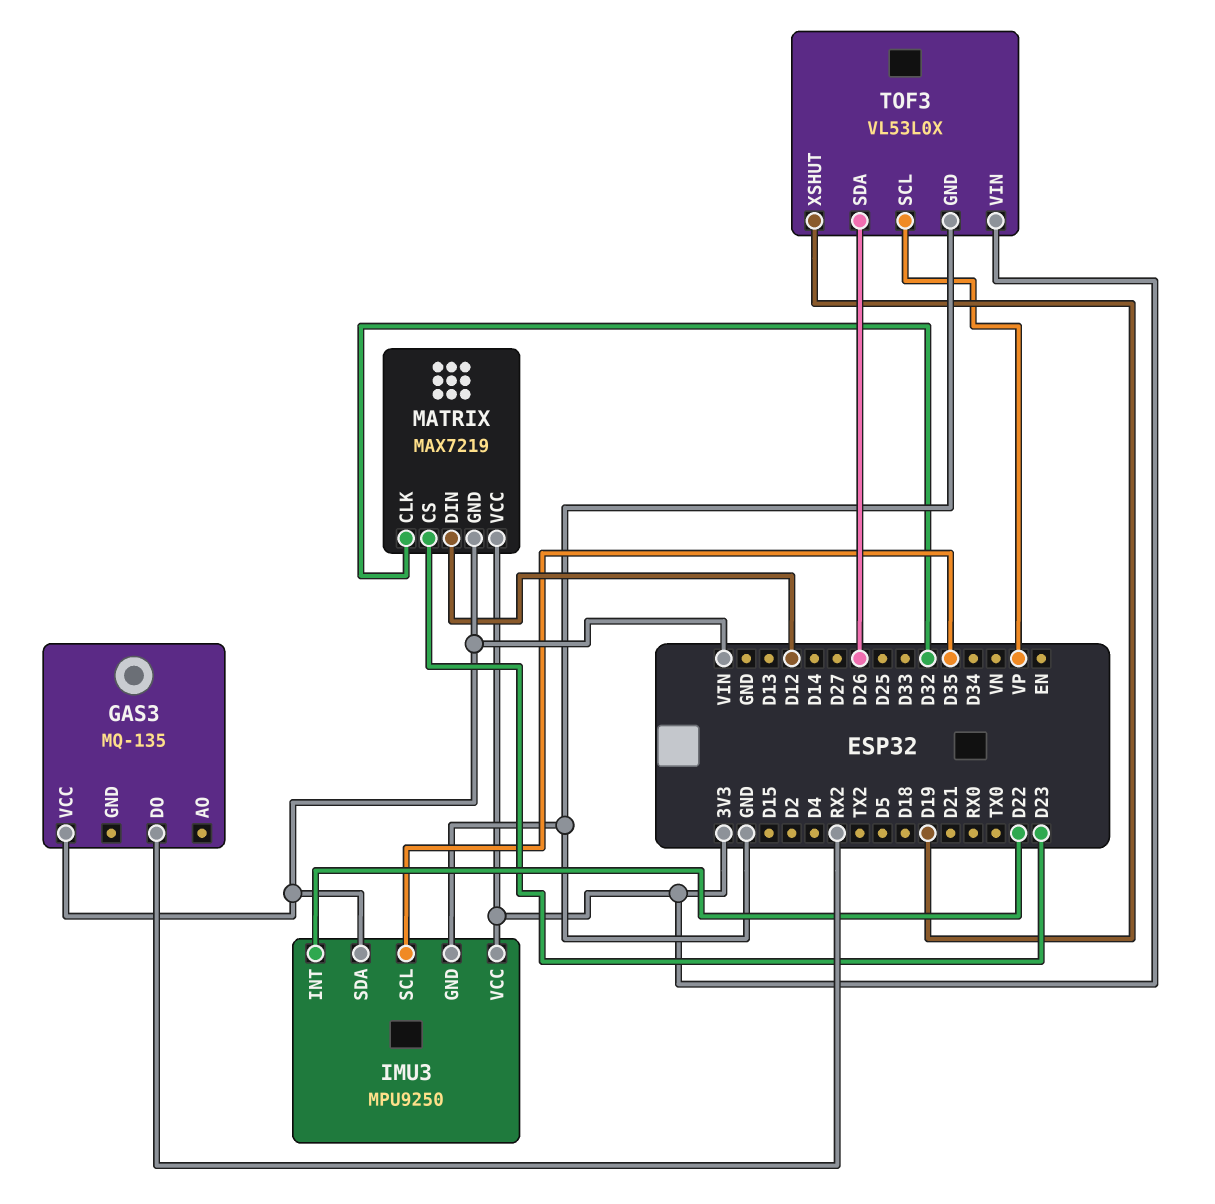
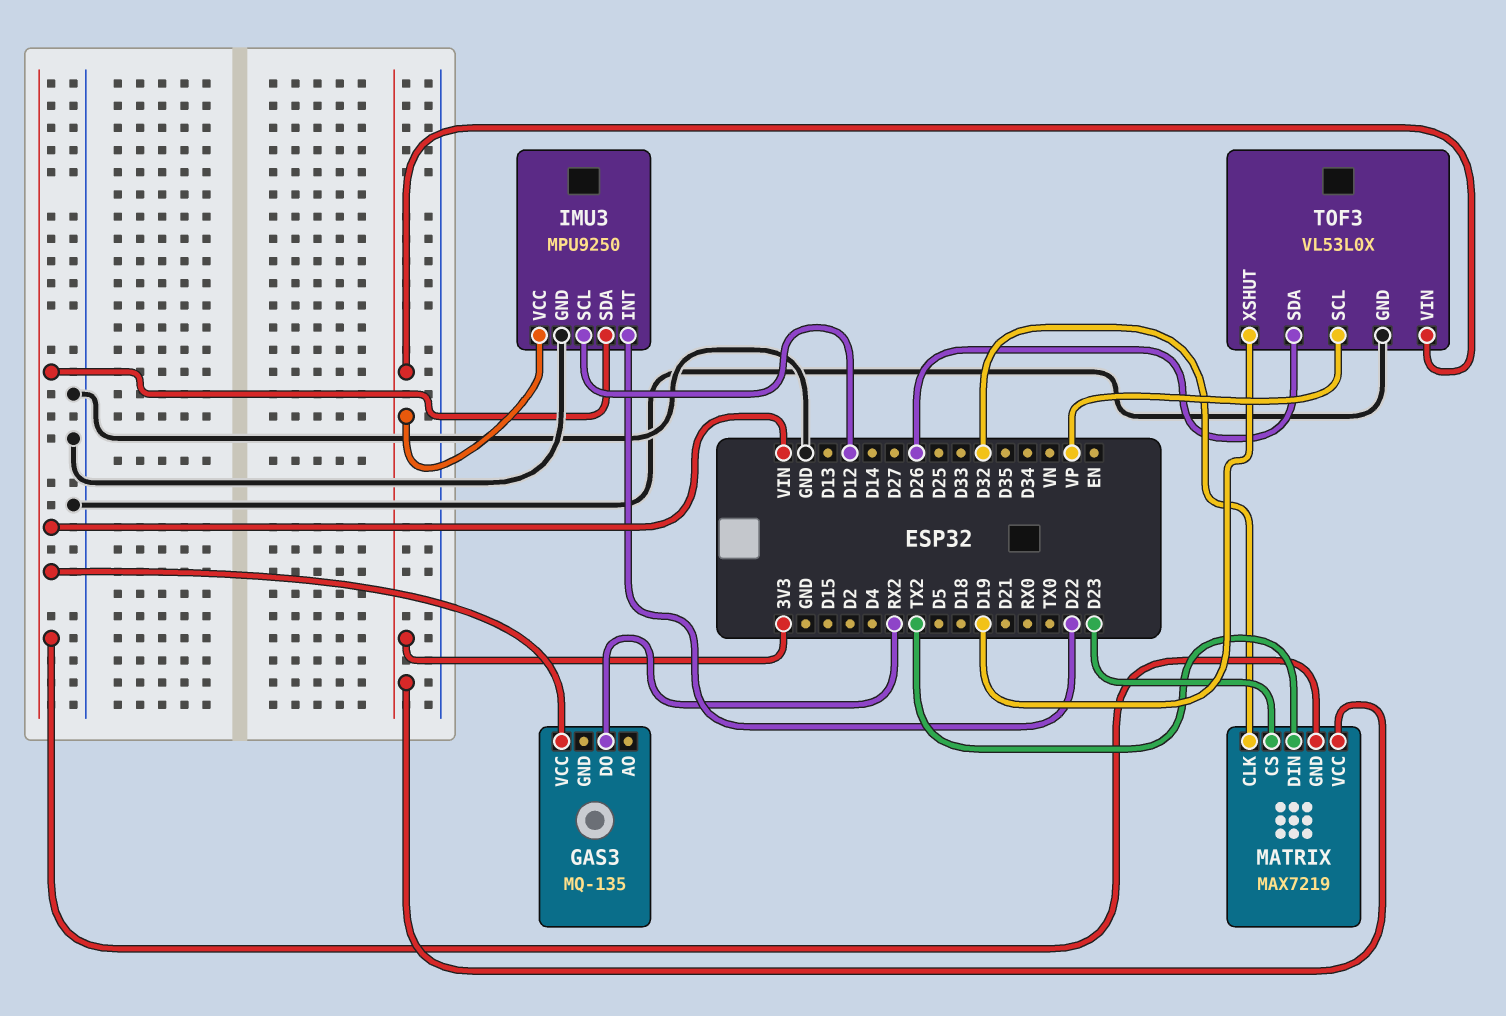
IMU3 pin SCL: D35 -> D12
MATRIX pin DIN: D12 -> TX2

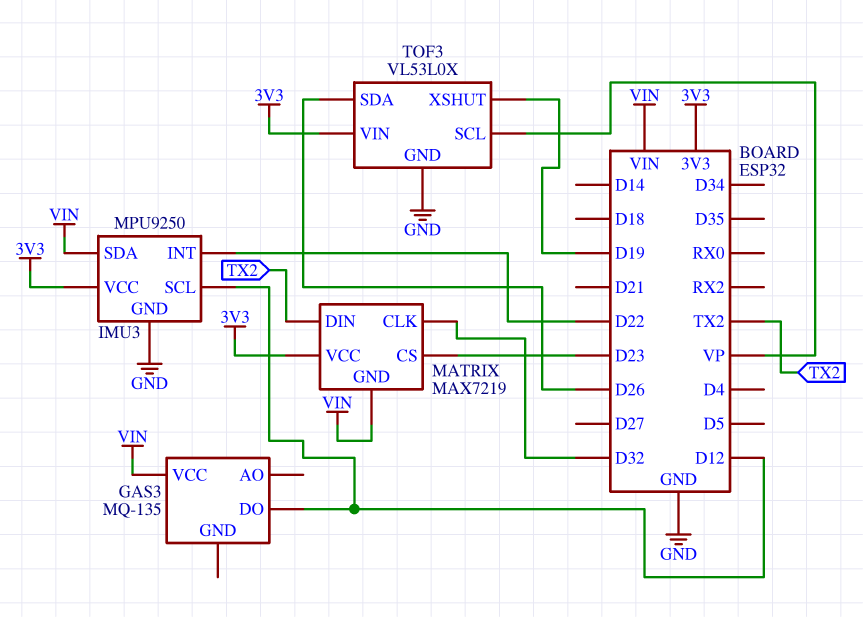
GAS3 pin DO: RX2 -> D12

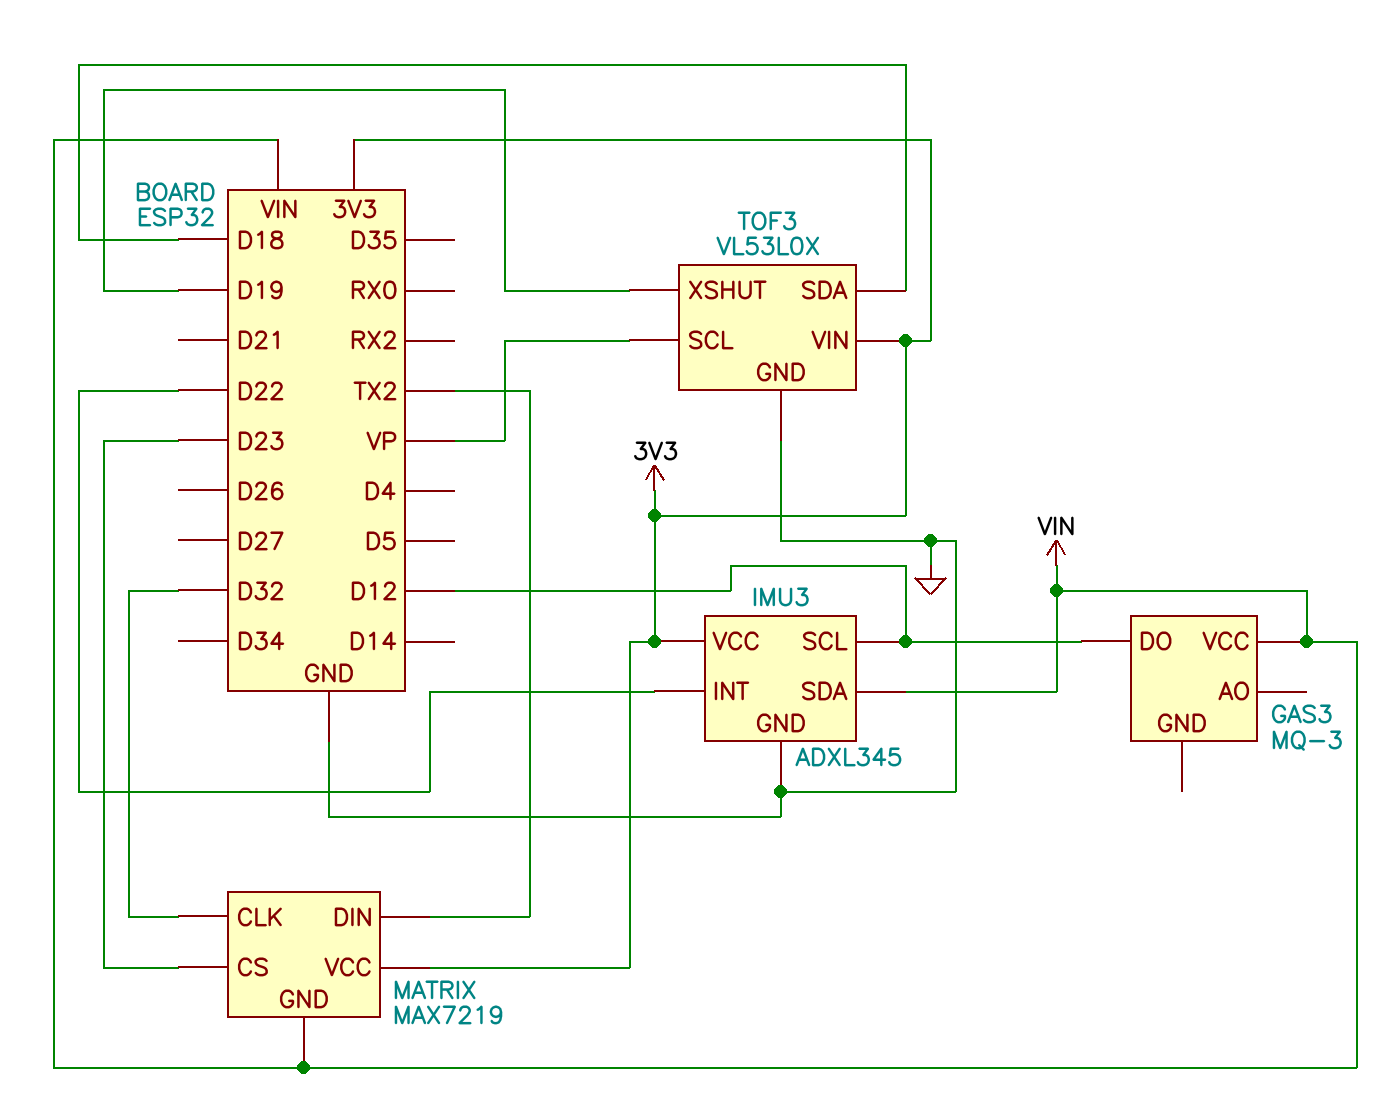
GAS3: MQ-135 -> MQ-3
IMU3: MPU9250 -> ADXL345
TOF3 pin SDA: D26 -> D18

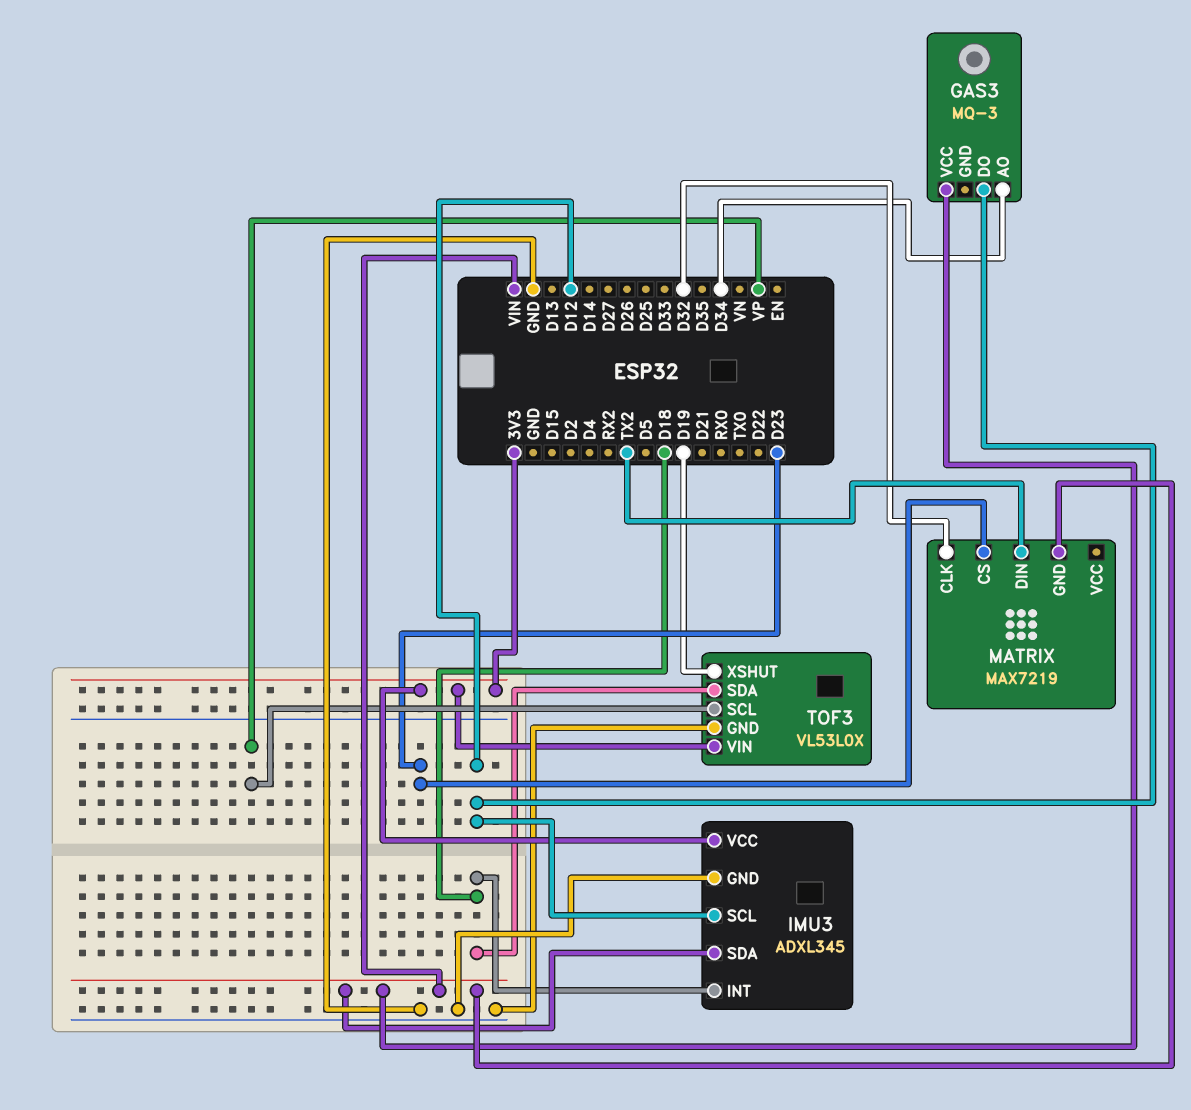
GAS3 pin AO: none -> D34
IMU3 pin INT: D22 -> D18
MATRIX pin VCC: 3V3 -> none

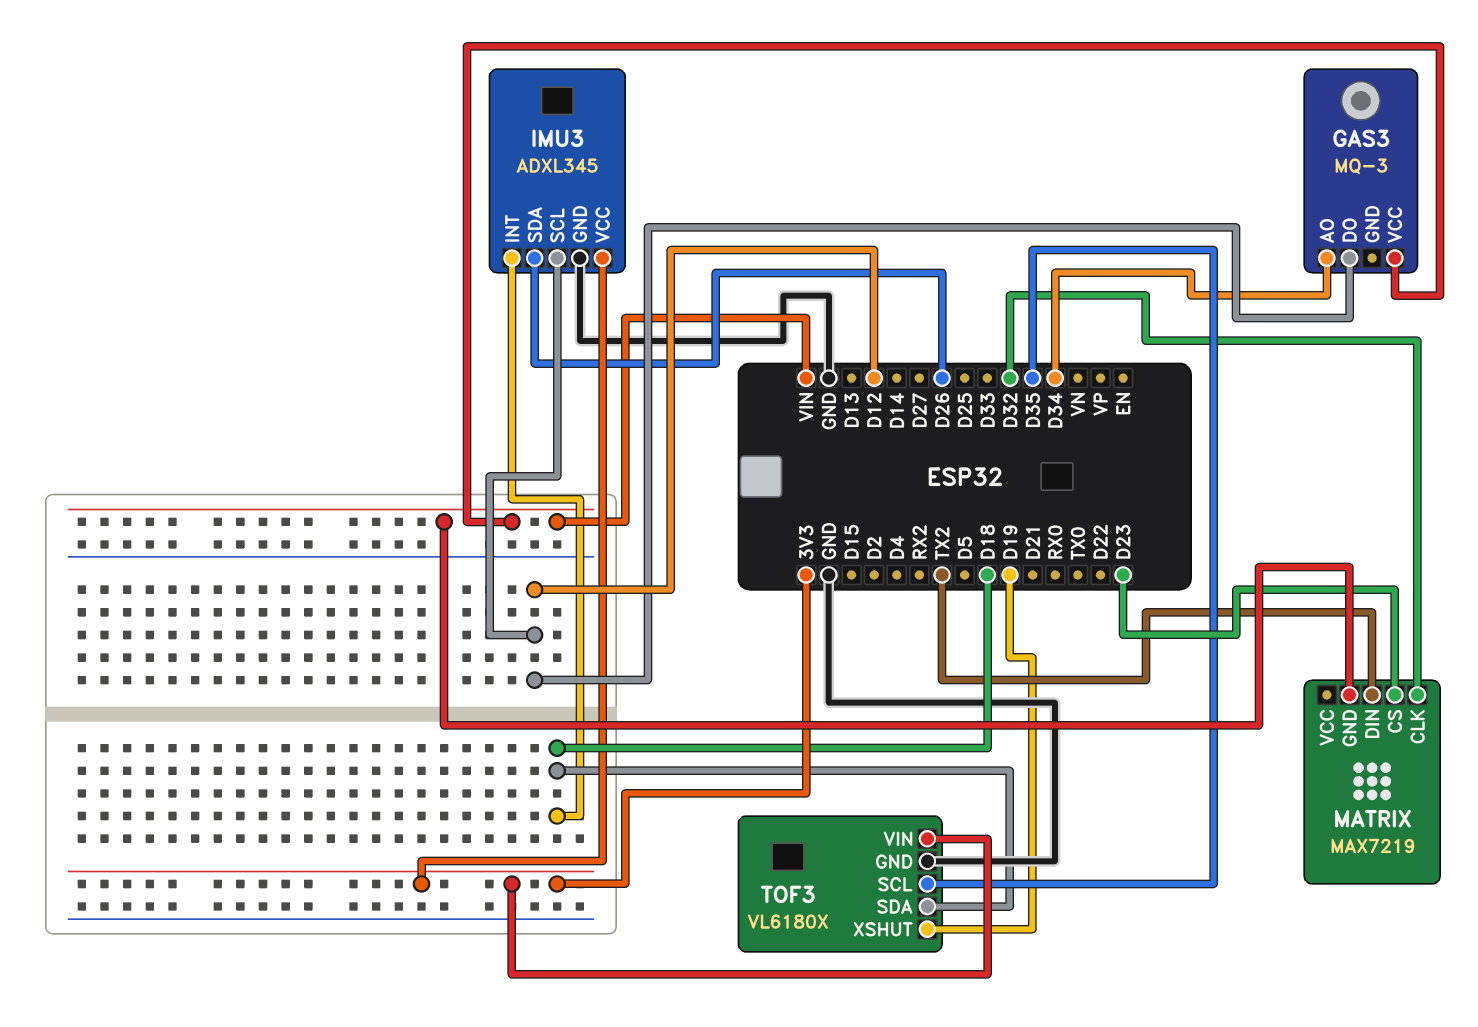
IMU3 pin SDA: VIN -> D26
TOF3: VL53L0X -> VL6180X
TOF3 pin SCL: VP -> D35

